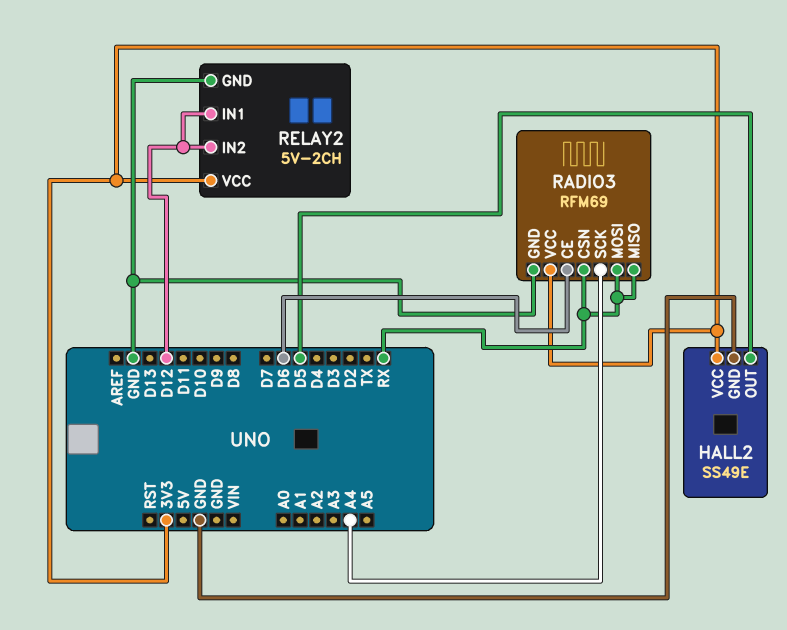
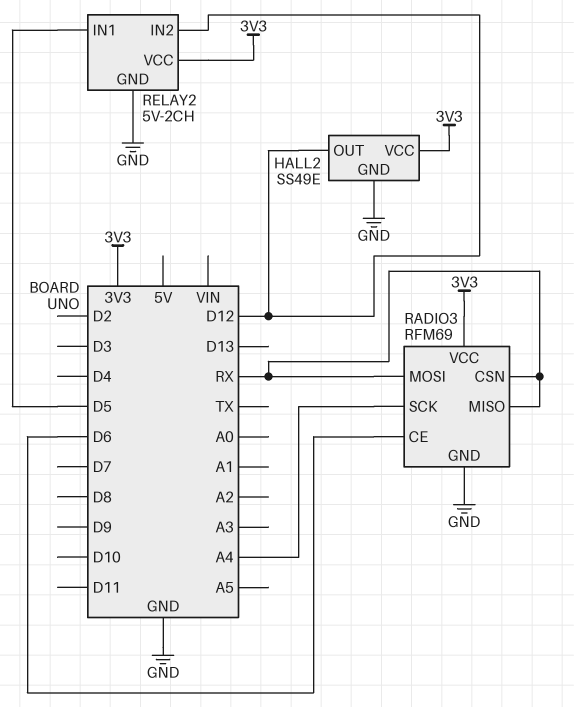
HALL2 pin OUT: D5 -> D12
RELAY2 pin IN1: D12 -> D5

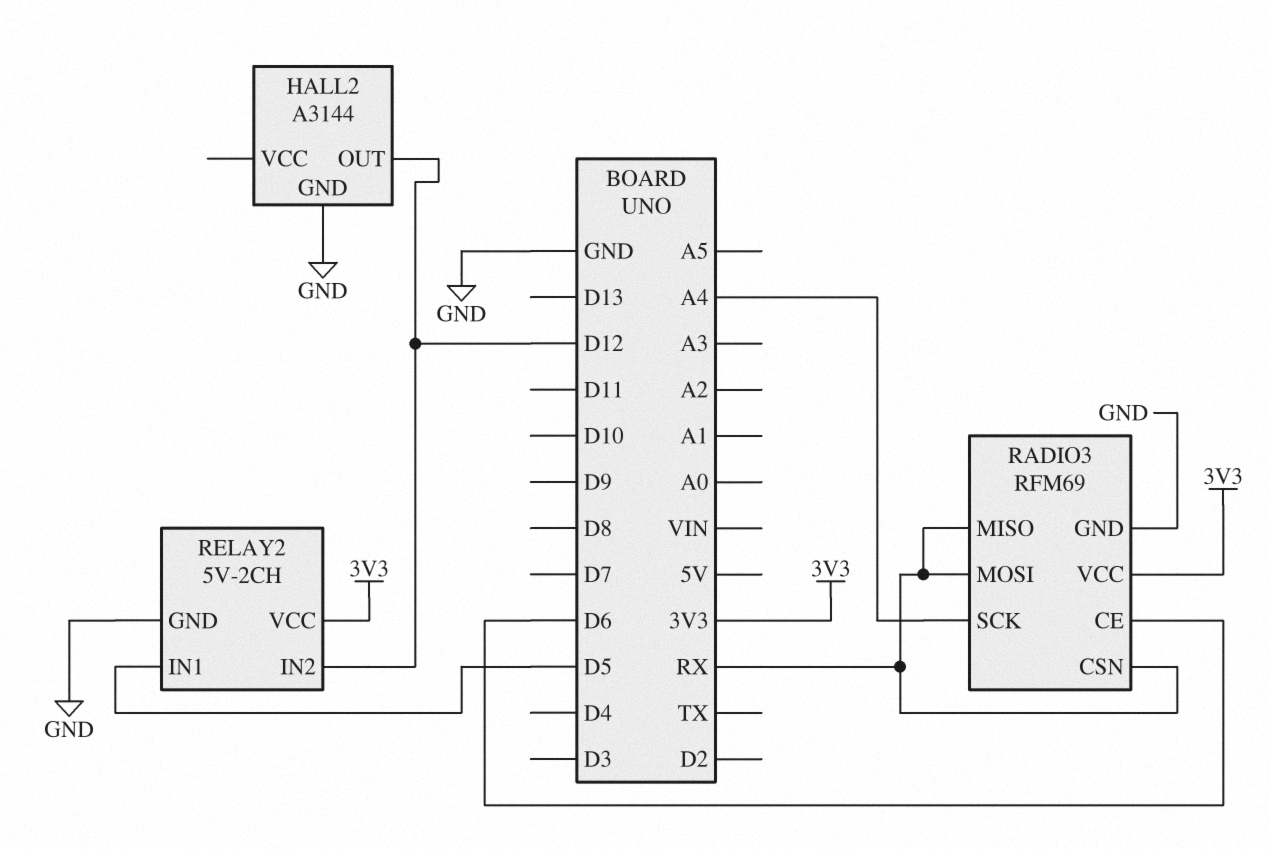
HALL2: SS49E -> A3144
HALL2 pin VCC: 3V3 -> none

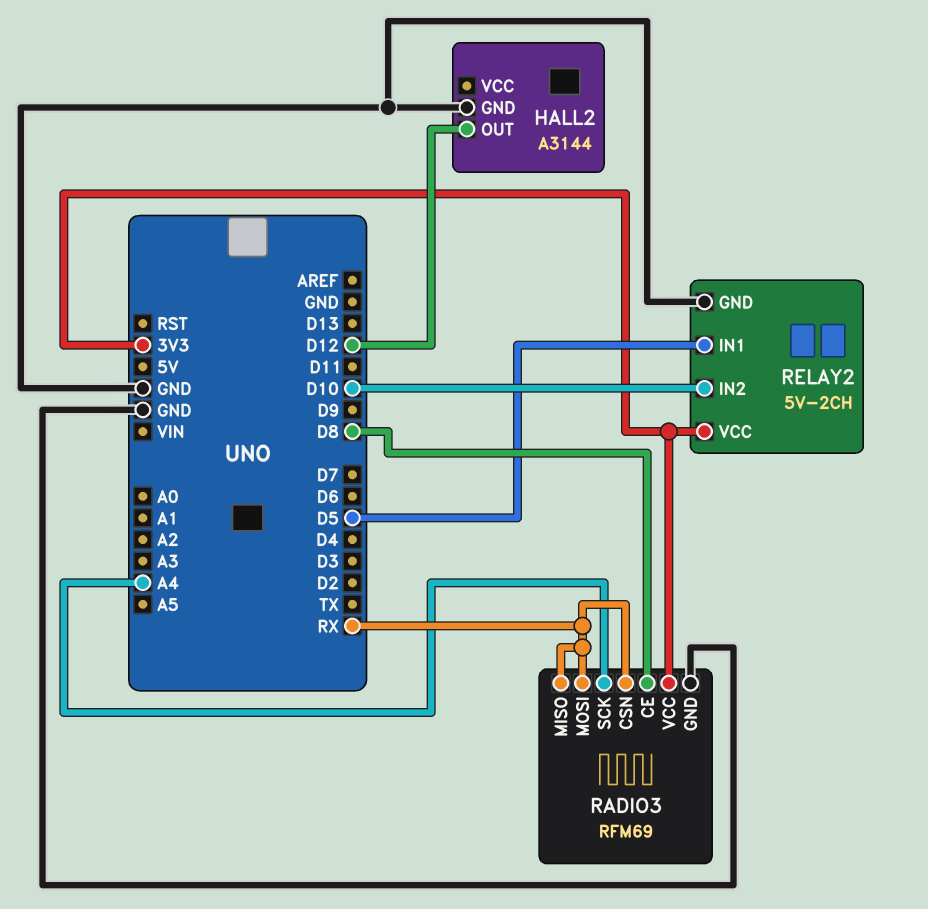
RADIO3 pin CE: D6 -> D8
RELAY2 pin IN2: D12 -> D10

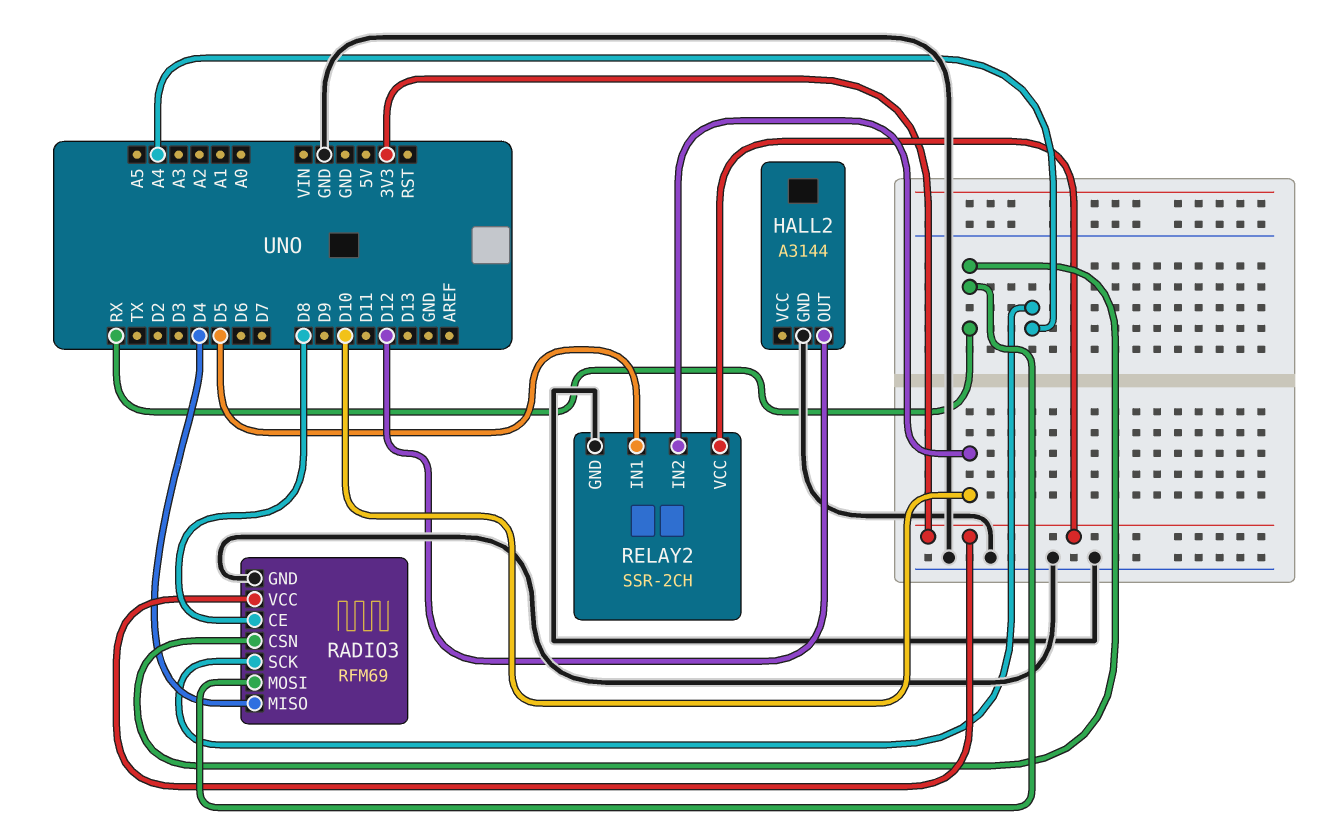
RADIO3 pin MISO: RX -> D4
RELAY2: 5V-2CH -> SSR-2CH

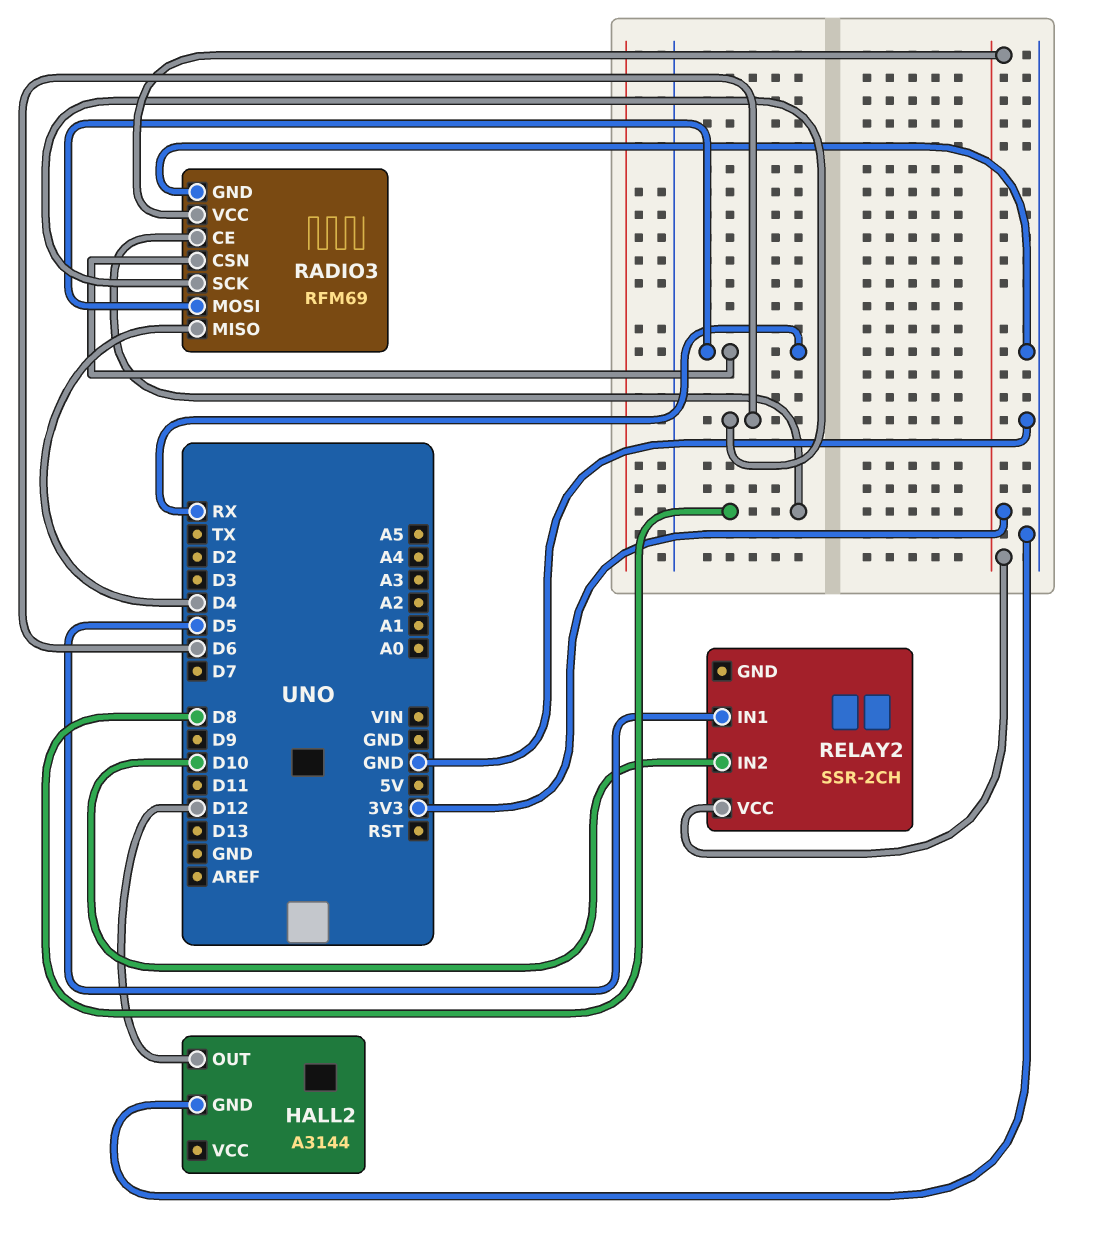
RADIO3 pin SCK: A4 -> D6
RELAY2 pin GND: GND -> none

